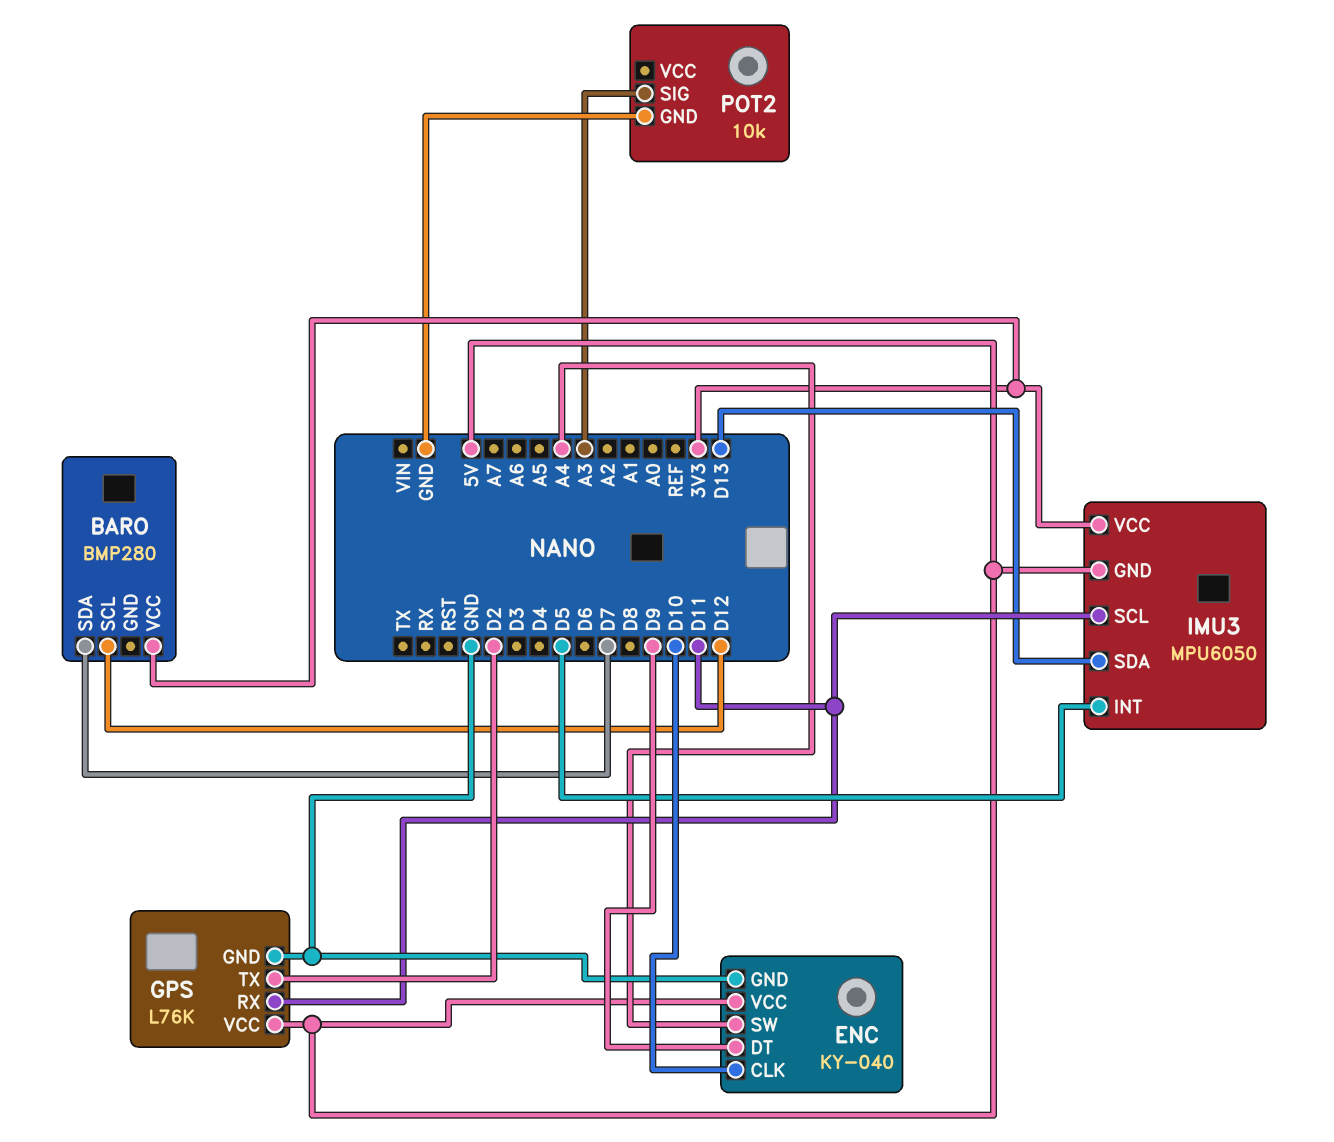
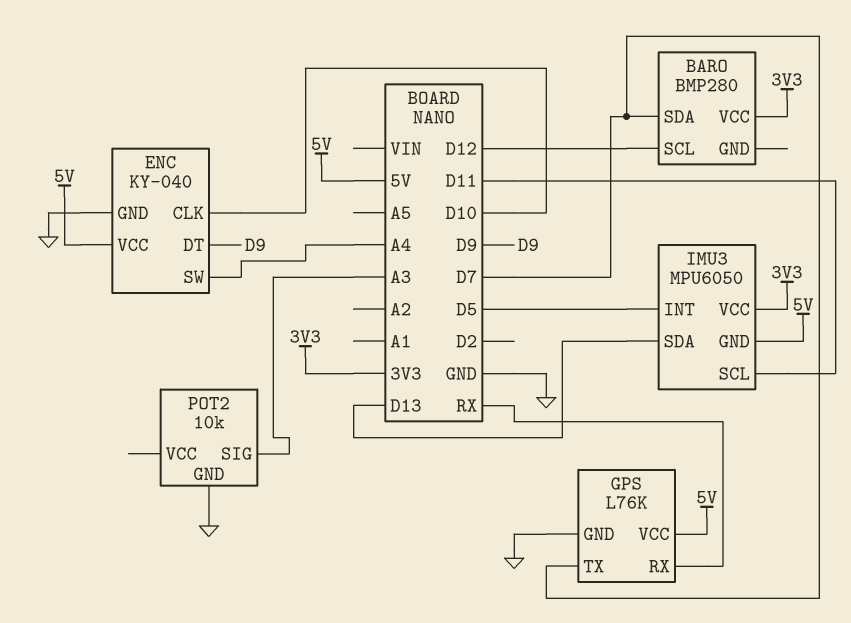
GPS pin RX: D11 -> RX
GPS pin TX: D2 -> D7

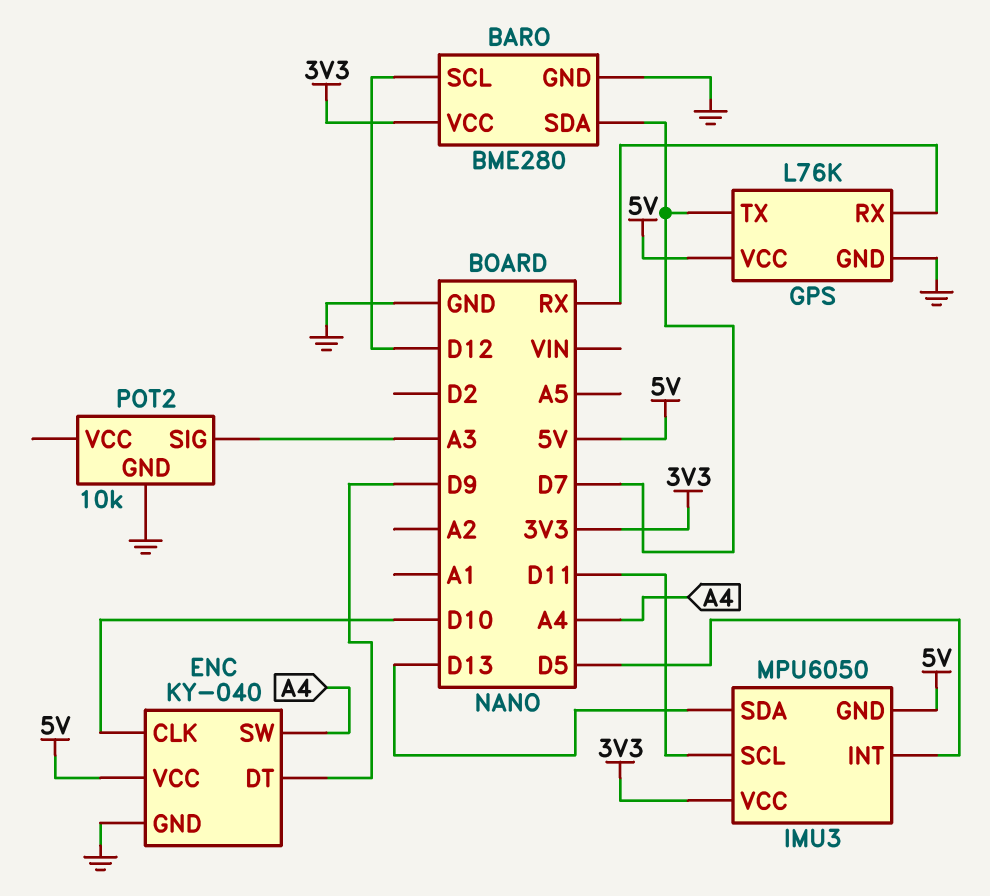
BARO: BMP280 -> BME280
BARO pin GND: none -> GND

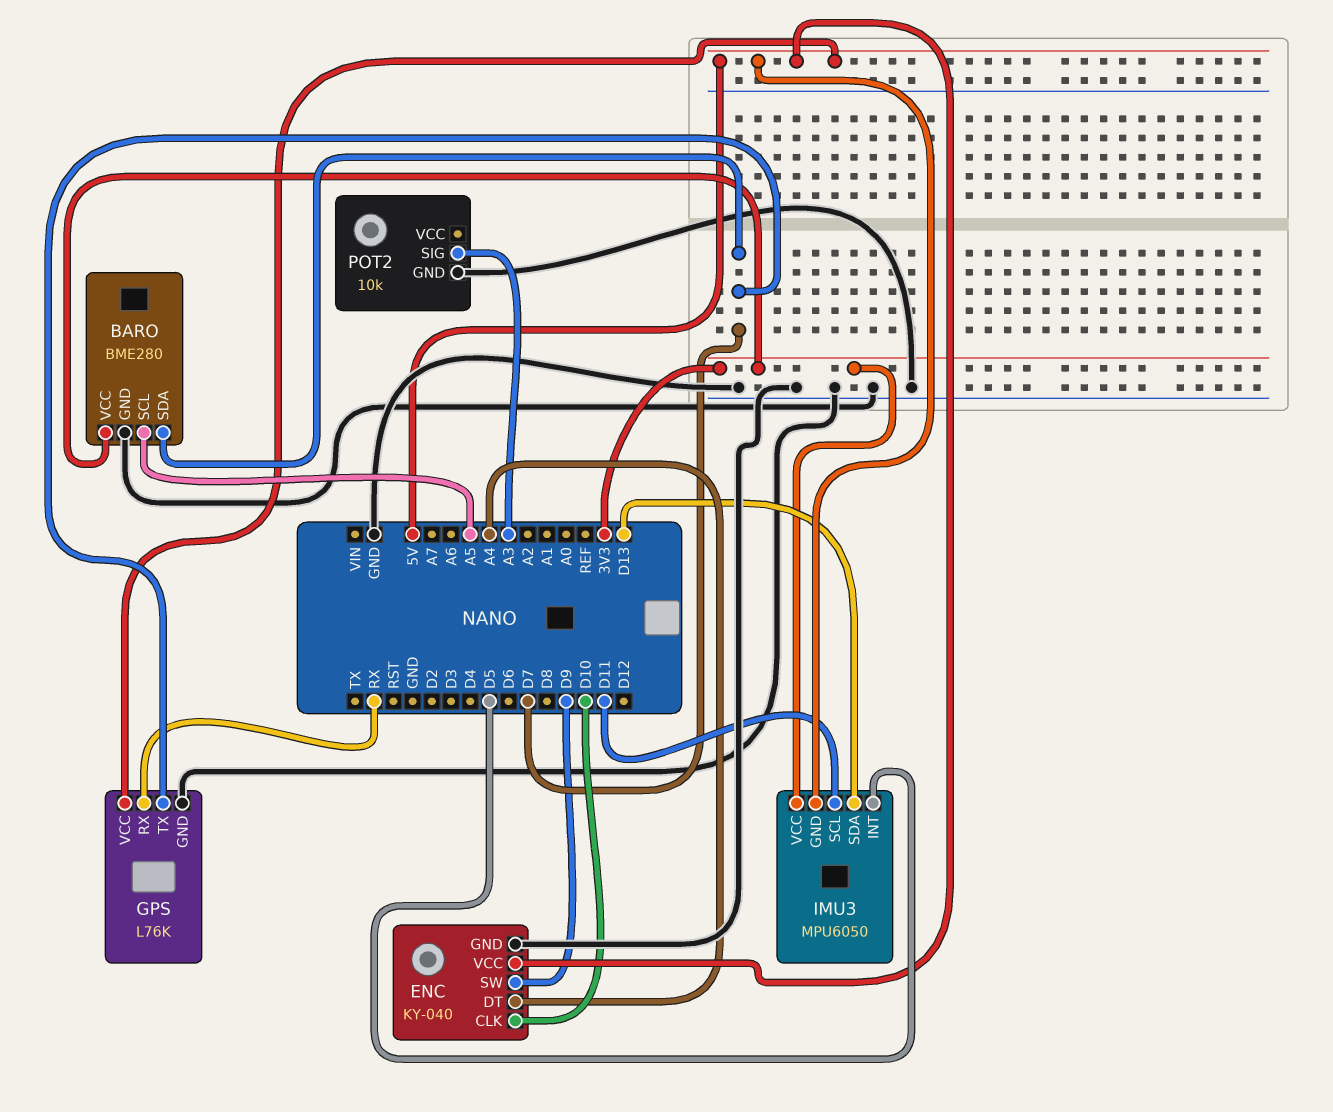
BARO pin SCL: D12 -> A5
ENC pin DT: D9 -> A4
ENC pin SW: A4 -> D9

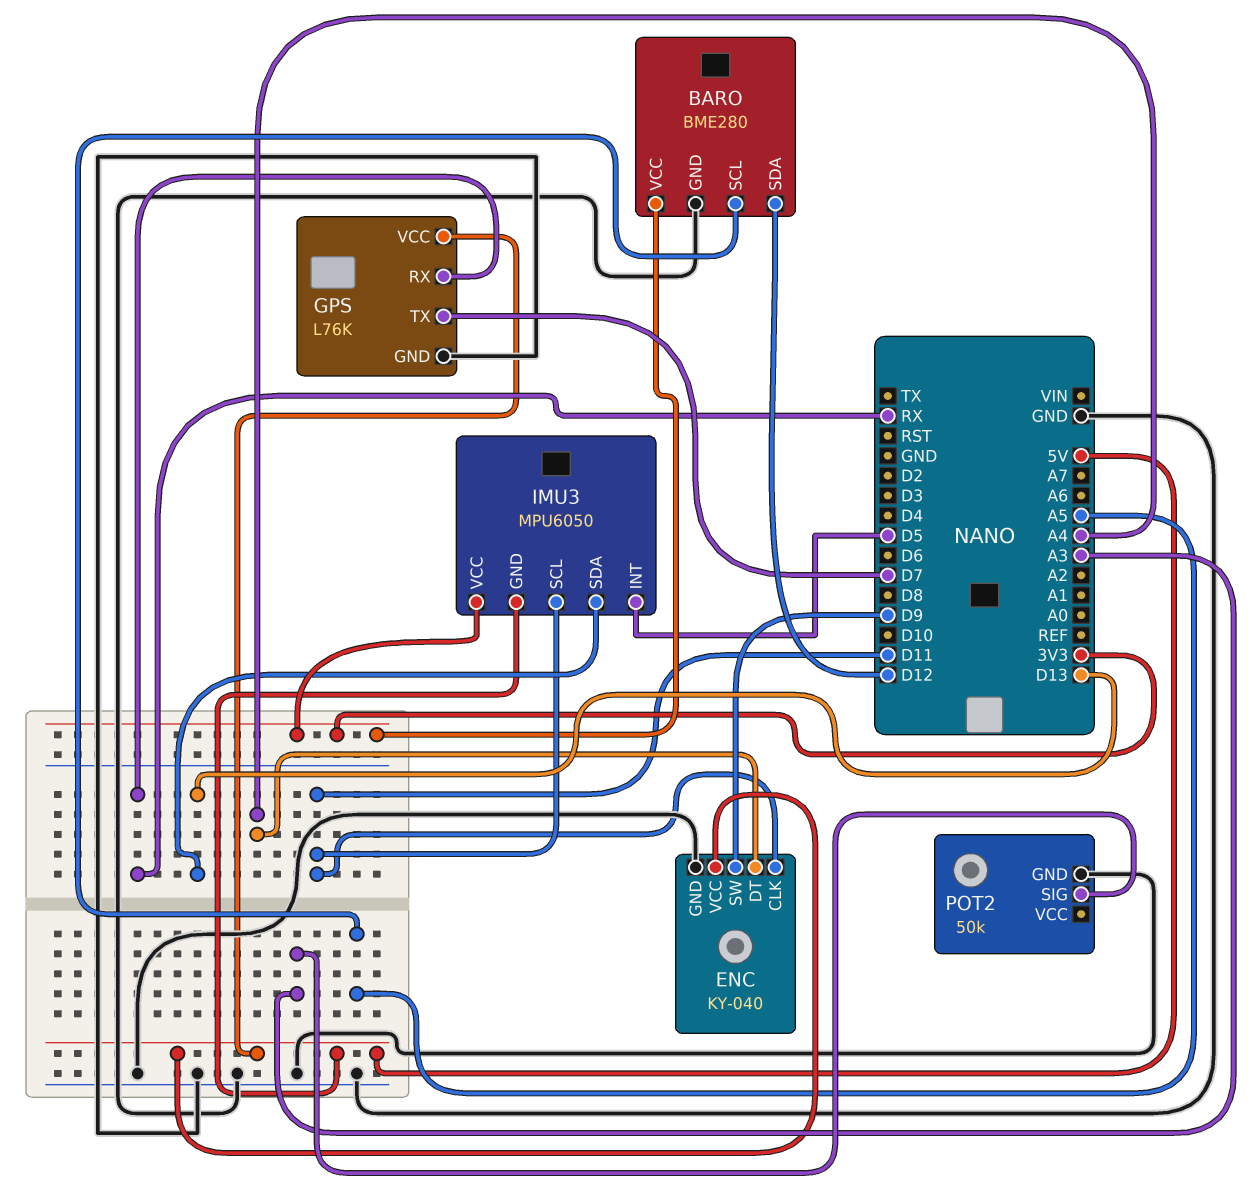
BARO pin SDA: D7 -> D12
ENC pin CLK: D10 -> D11
POT2: 10k -> 50k

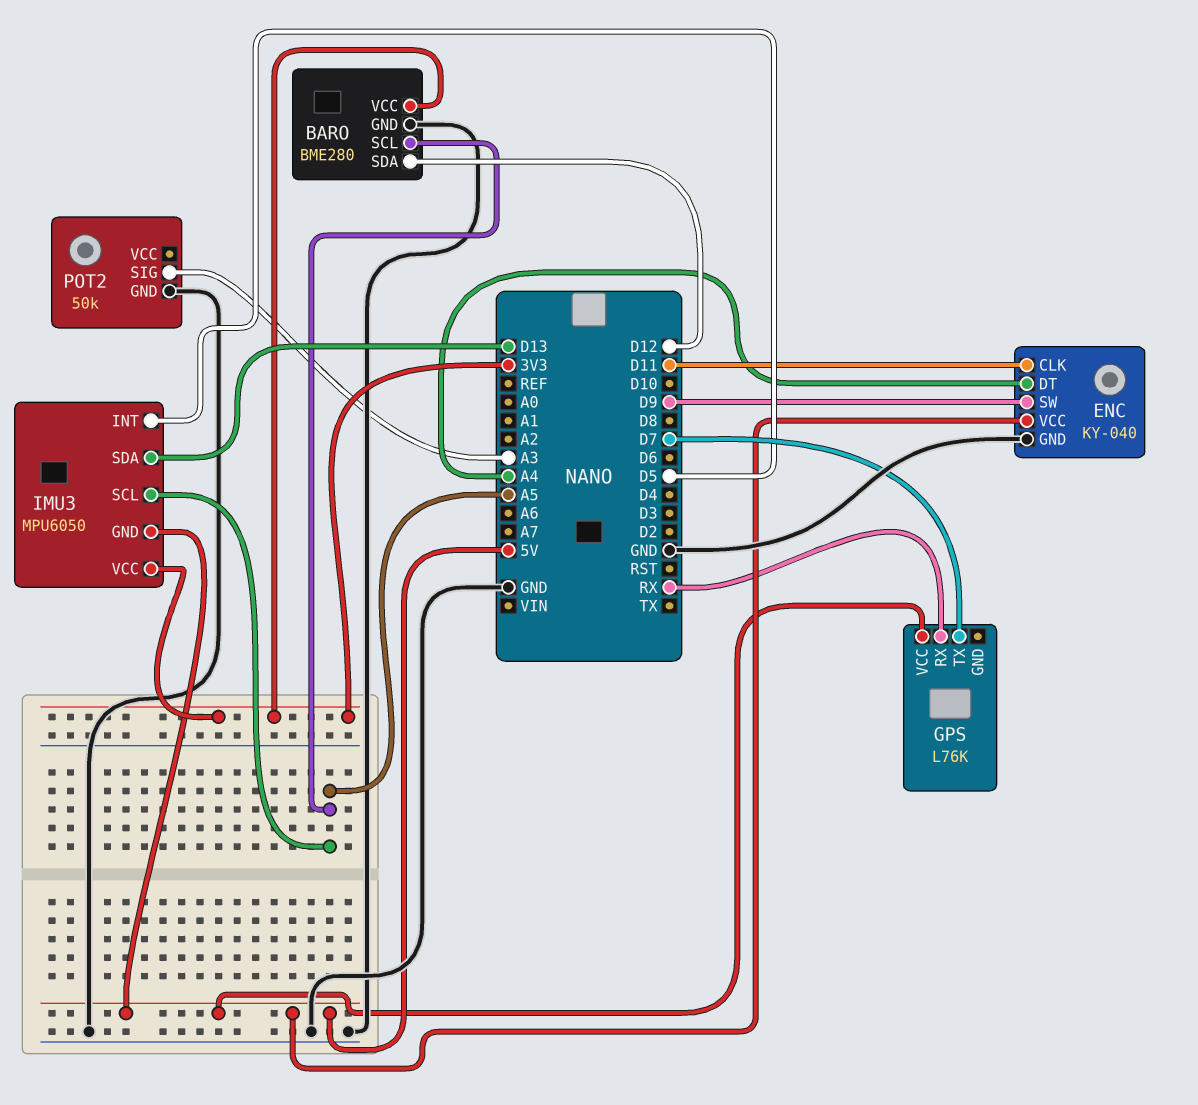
GPS pin GND: GND -> none
IMU3 pin SCL: D11 -> A5

